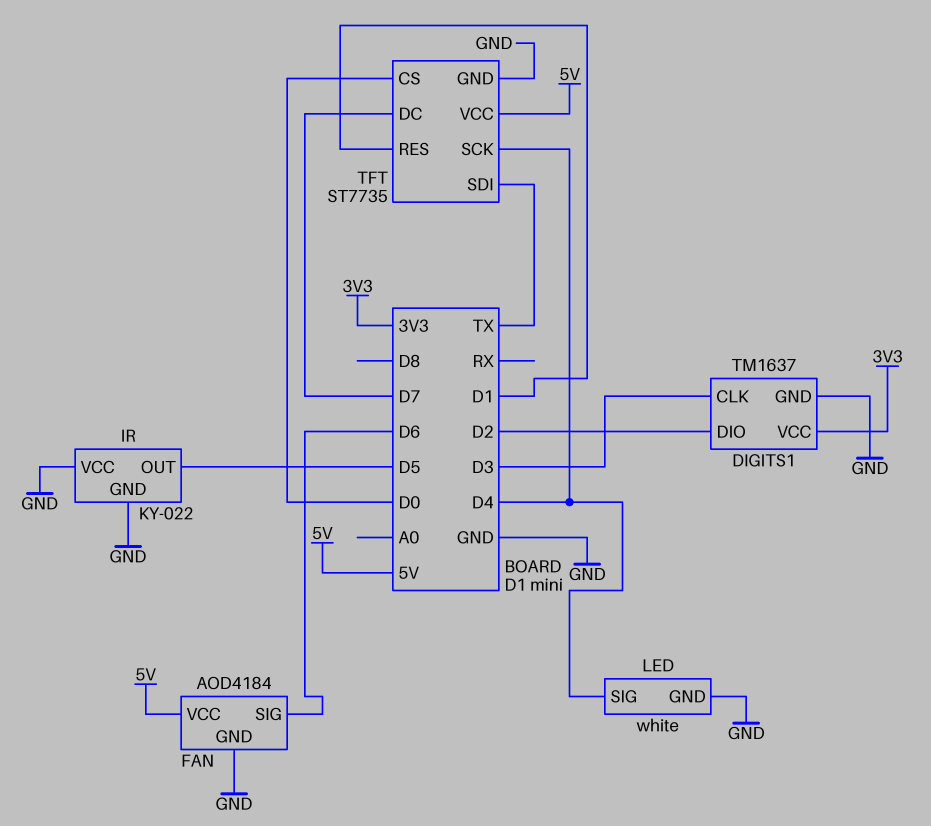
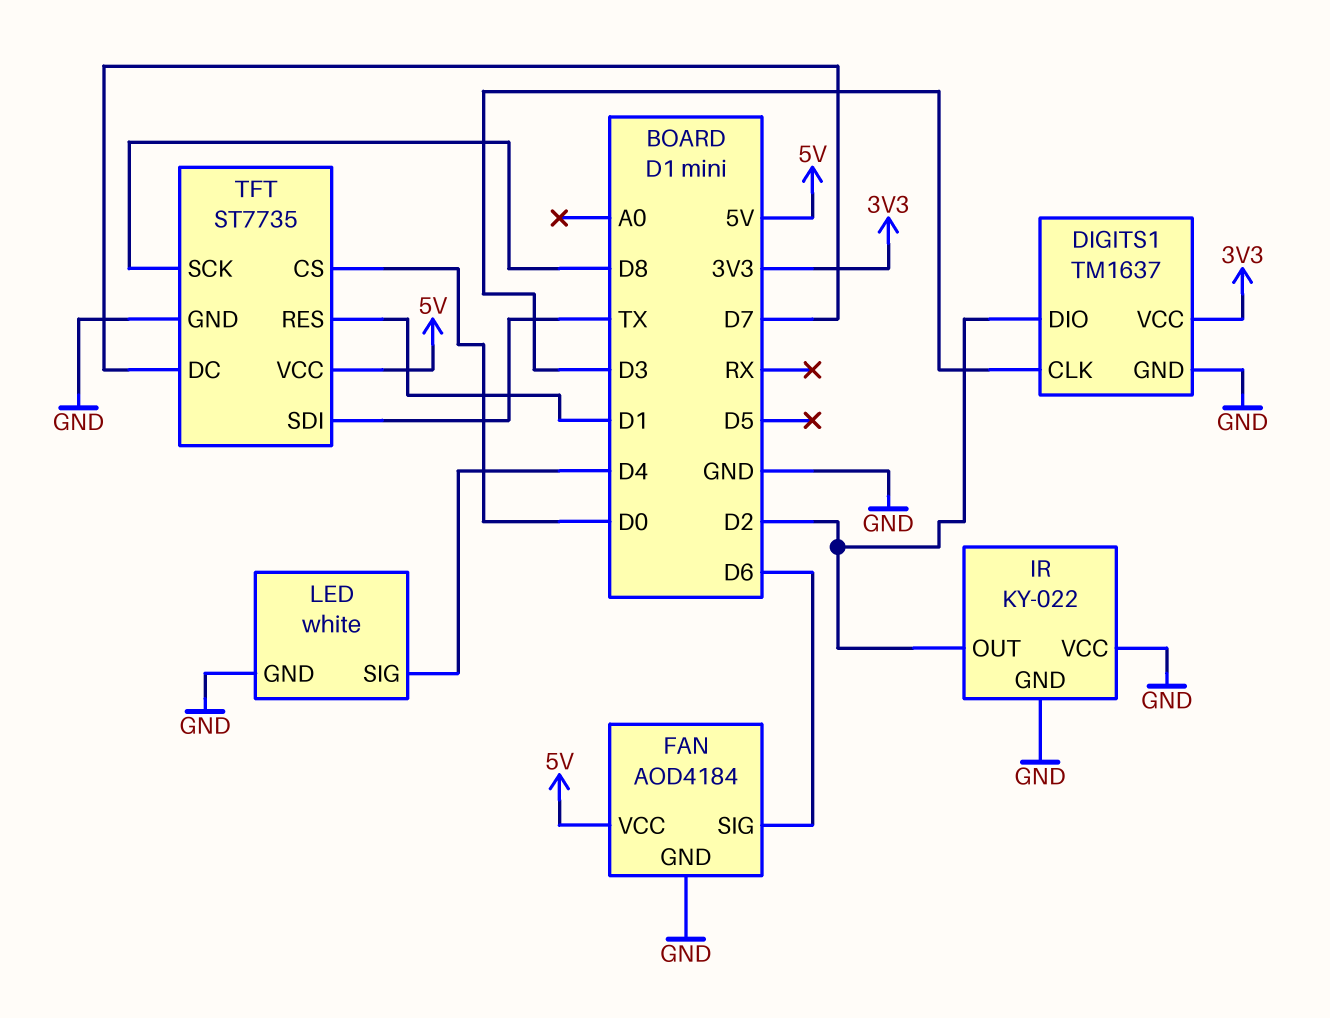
IR pin OUT: D5 -> D2
TFT pin SCK: D4 -> D8

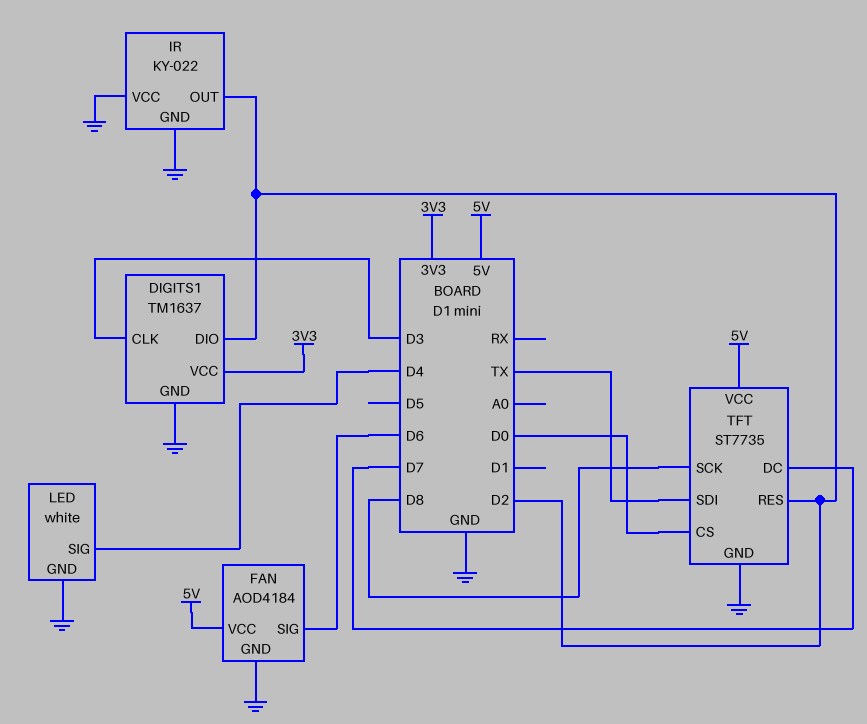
TFT pin RES: D1 -> D2

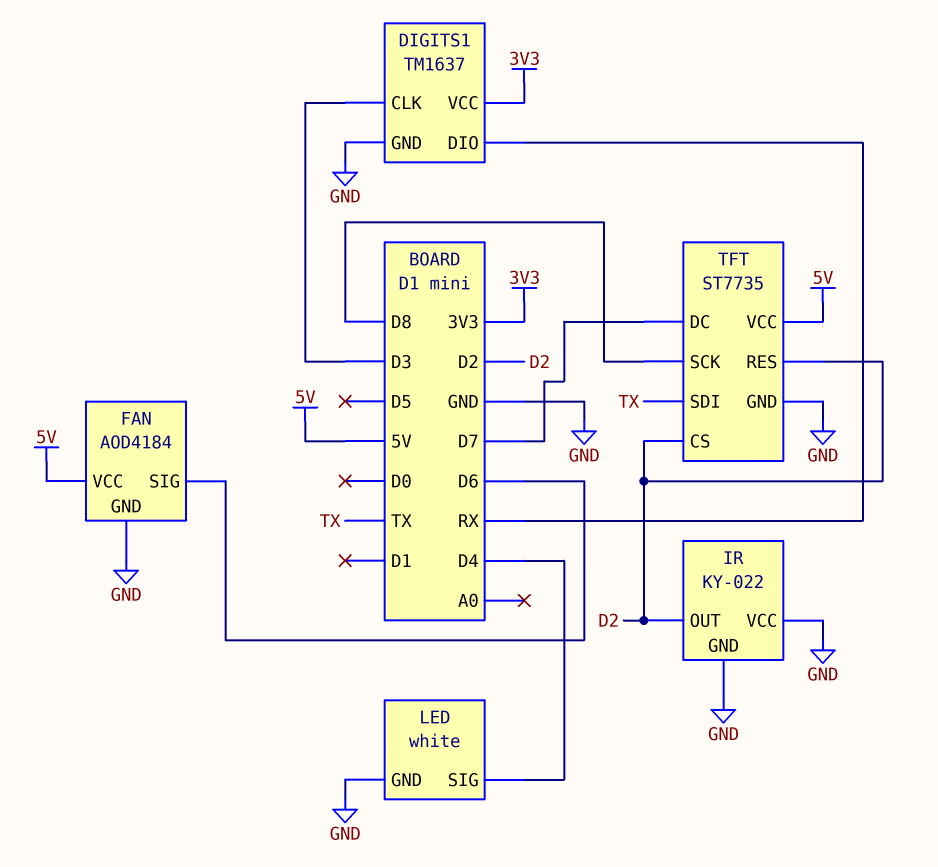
DIGITS1 pin DIO: D2 -> RX
TFT pin CS: D0 -> D2

